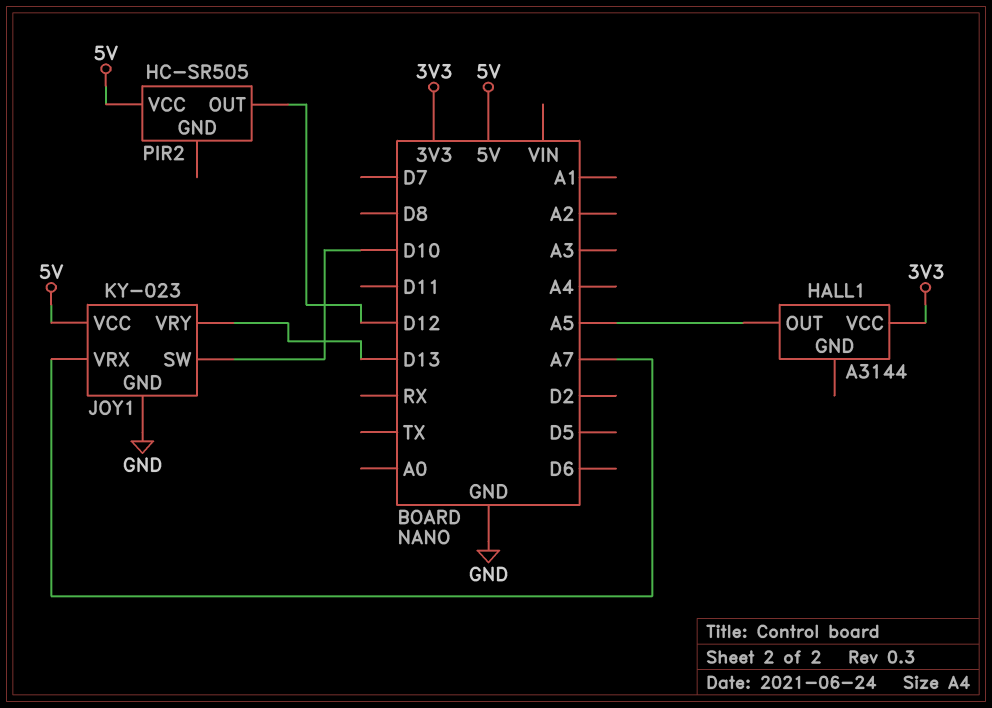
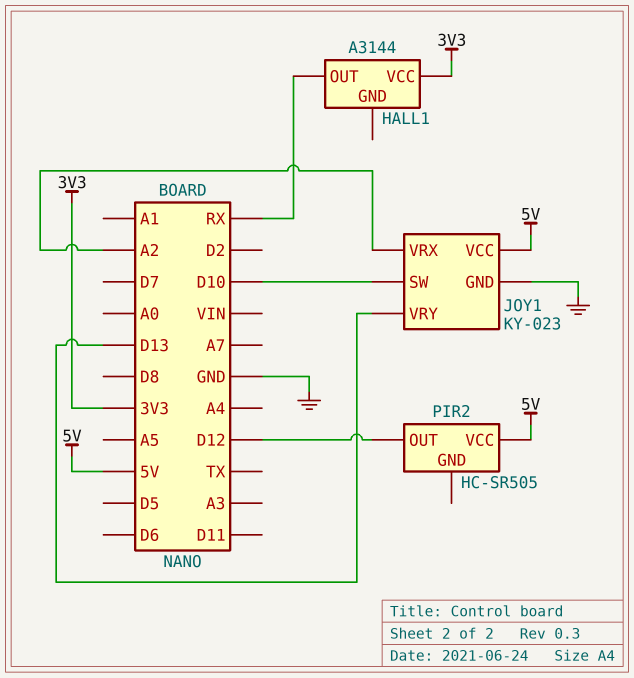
HALL1 pin OUT: A5 -> RX
JOY1 pin VRX: A7 -> A2

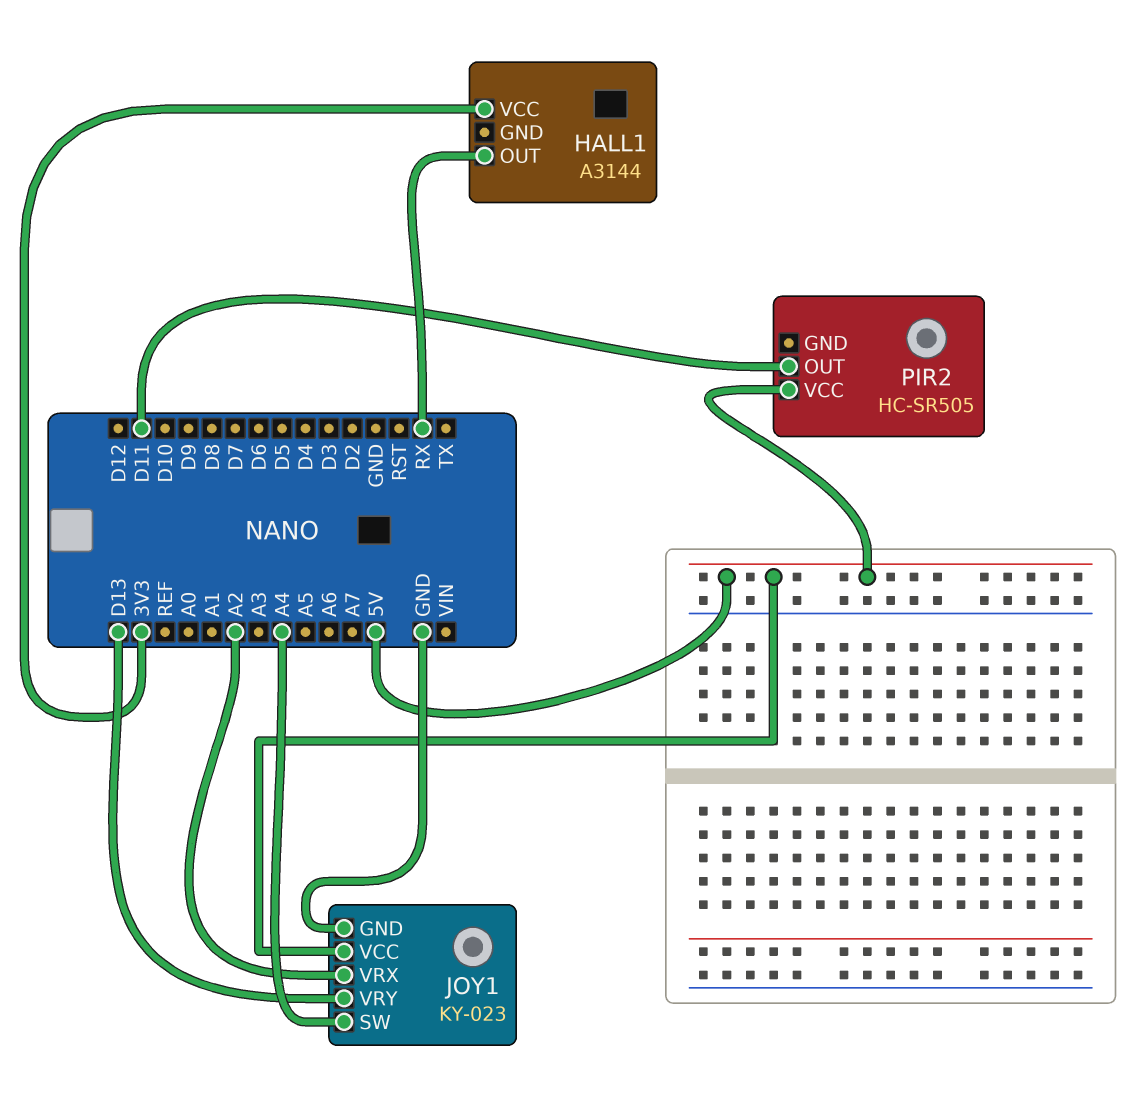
JOY1 pin SW: D10 -> A4
PIR2 pin OUT: D12 -> D11

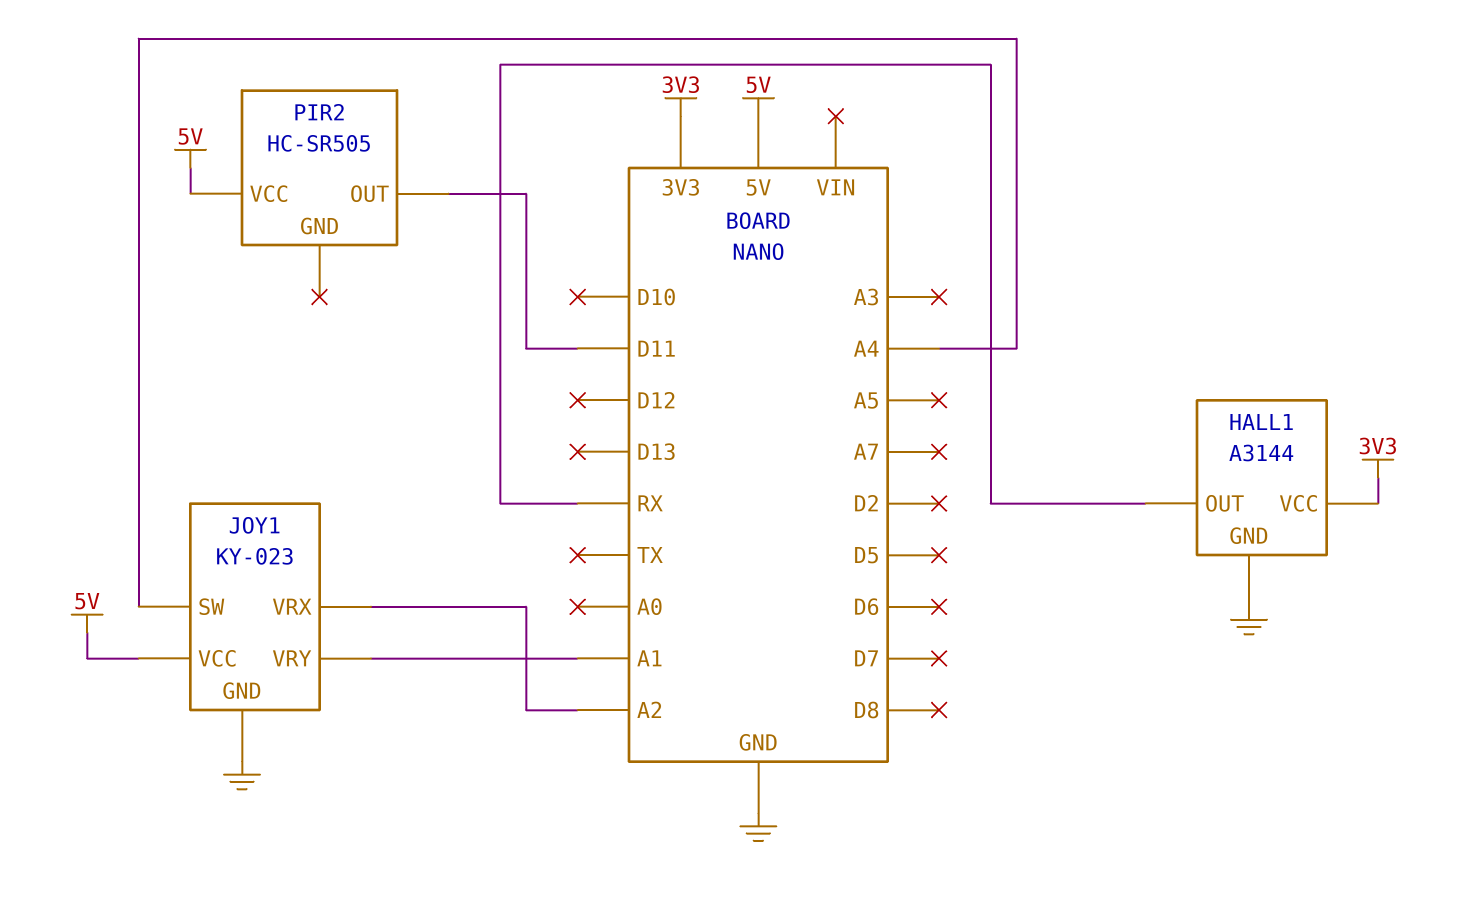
HALL1 pin GND: none -> GND
JOY1 pin VRY: D13 -> A1

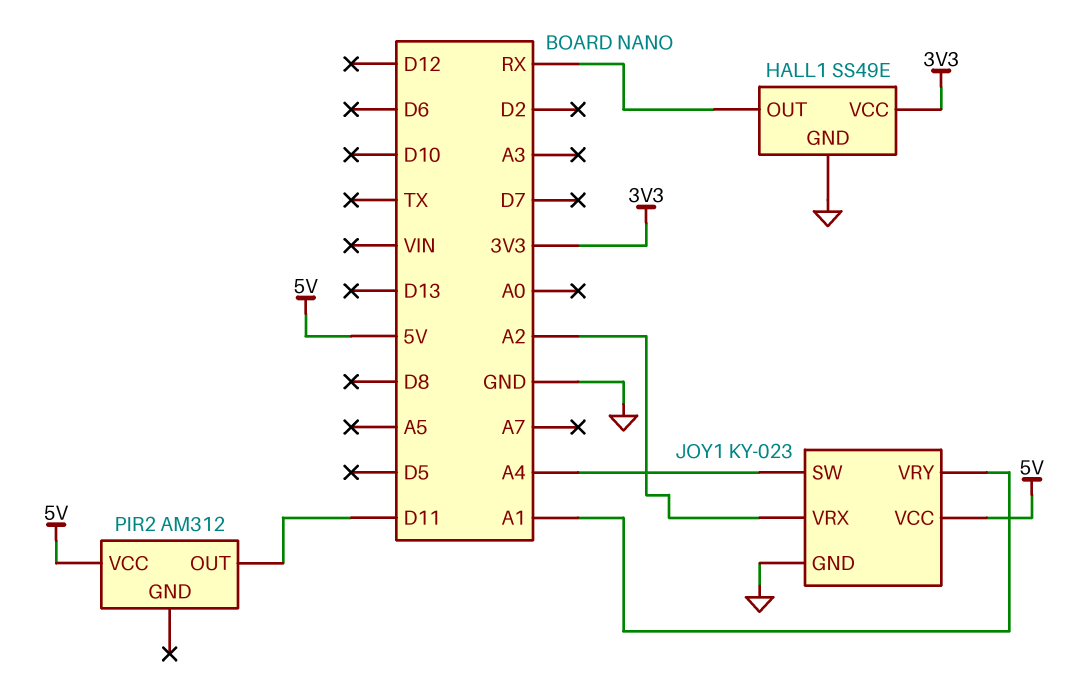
HALL1: A3144 -> SS49E
PIR2: HC-SR505 -> AM312

